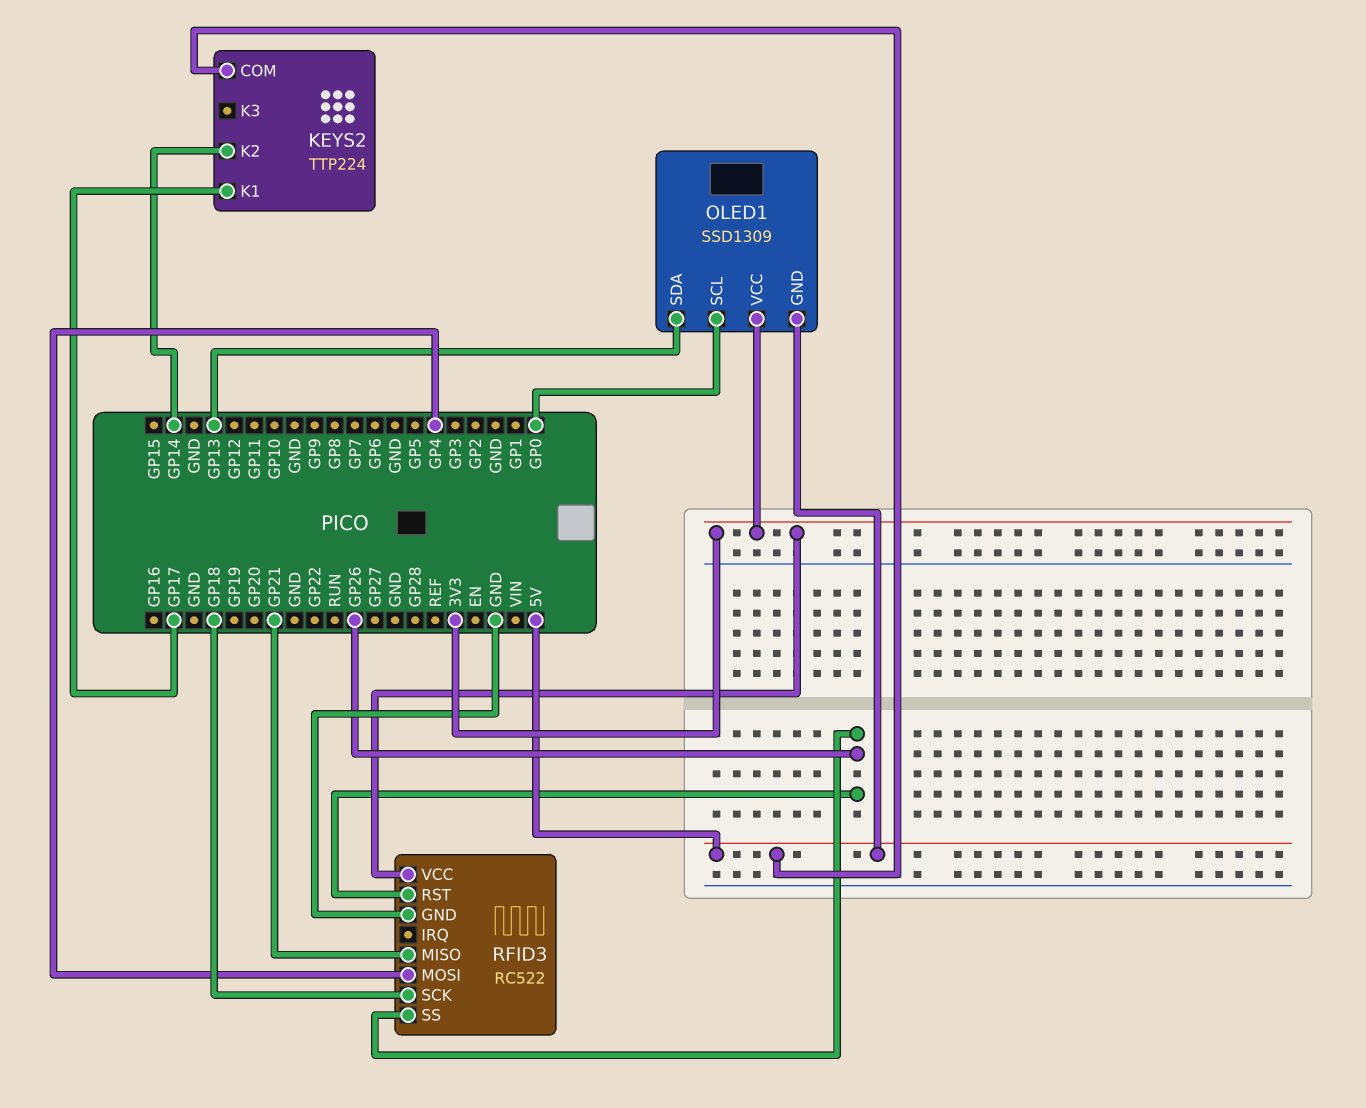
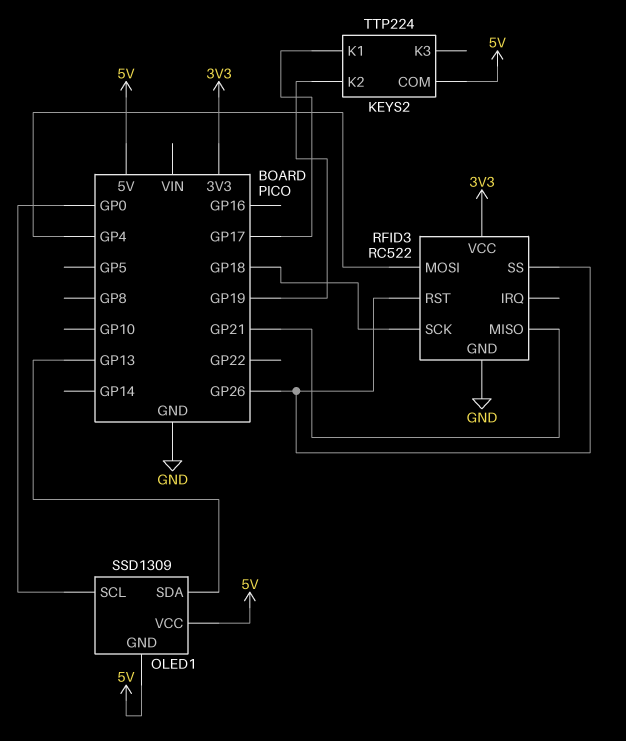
KEYS2 pin K2: GP14 -> GP19
OLED1 pin VCC: 3V3 -> 5V

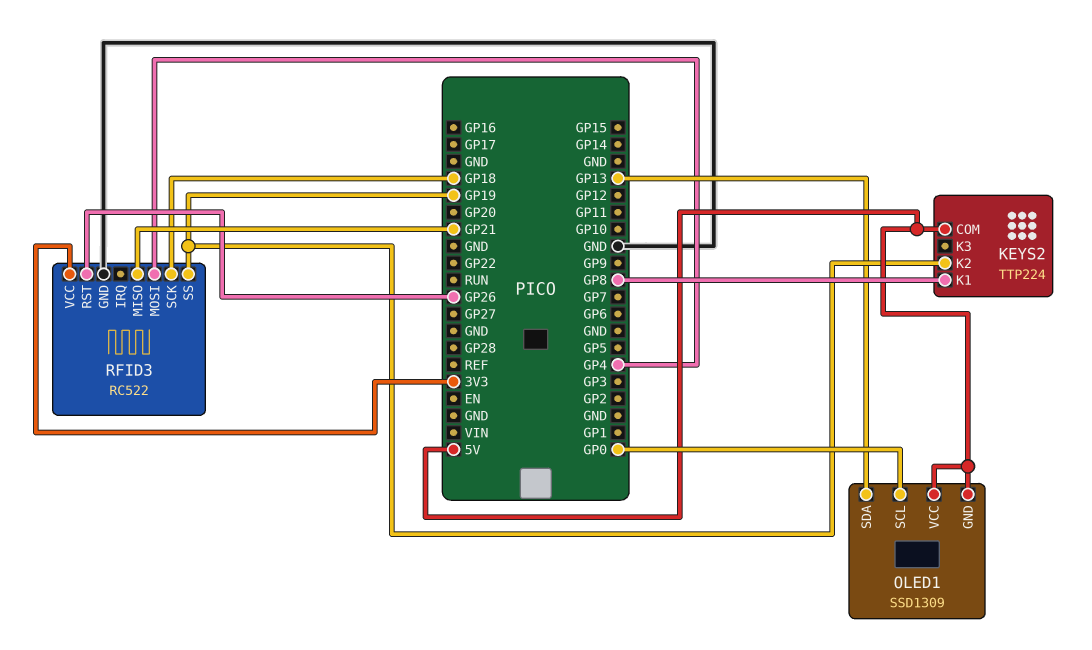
KEYS2 pin K1: GP17 -> GP8
RFID3 pin SS: GP26 -> GP19

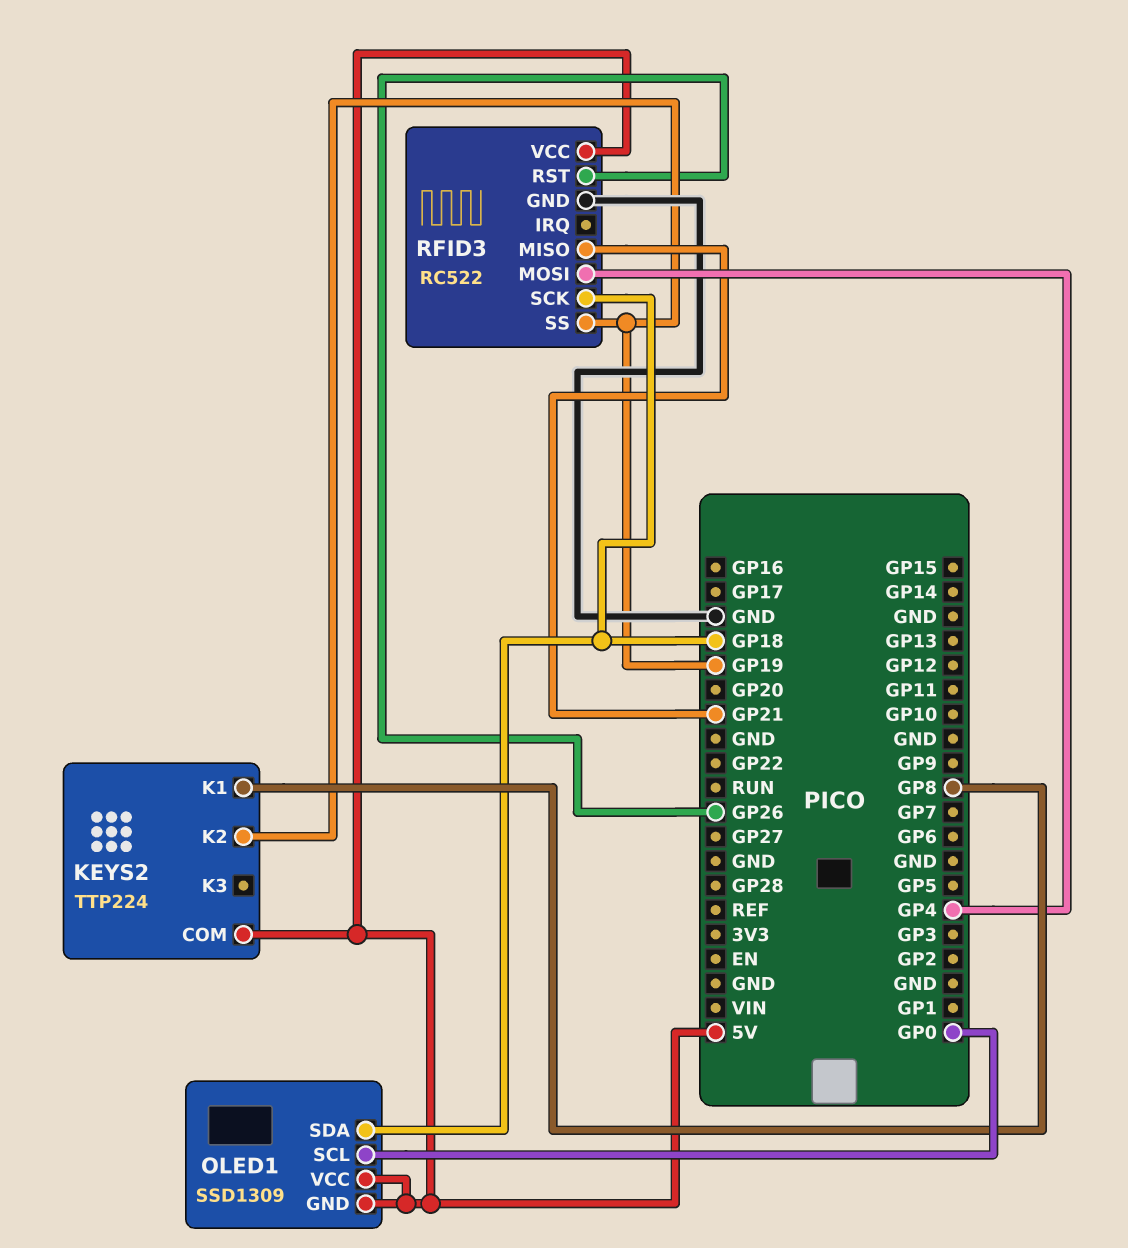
OLED1 pin SDA: GP13 -> GP18
RFID3 pin VCC: 3V3 -> 5V

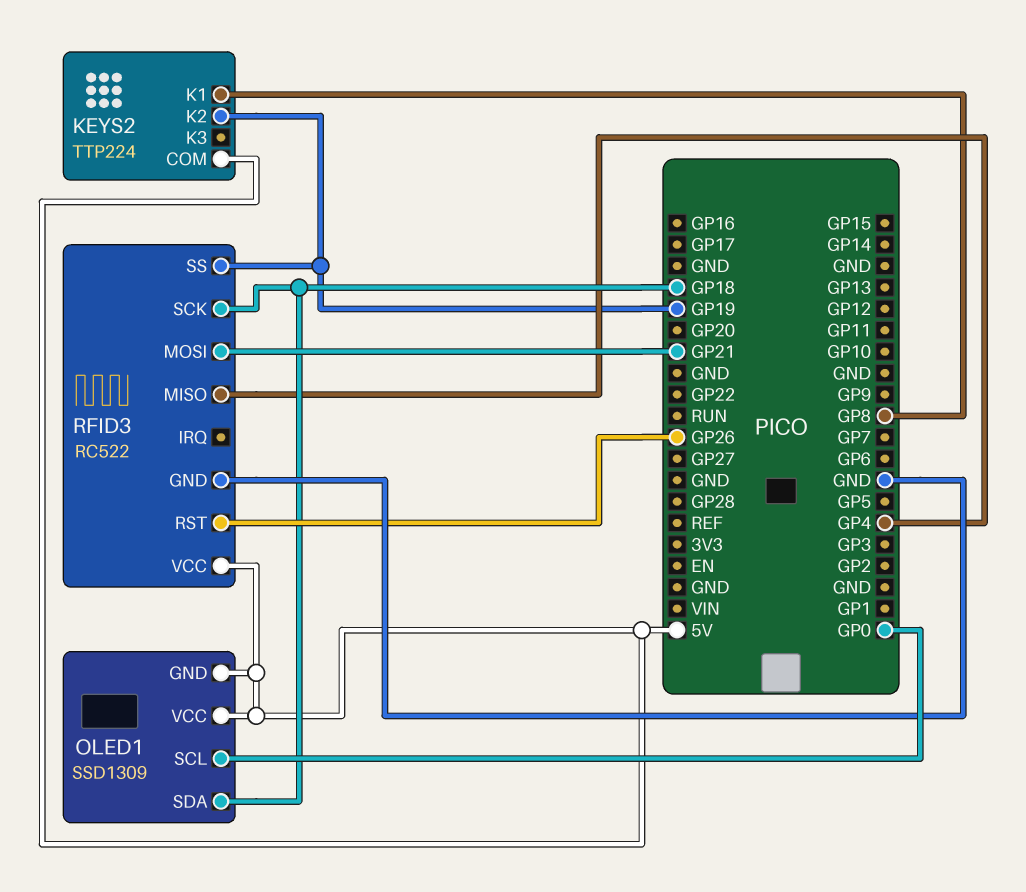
RFID3 pin MISO: GP21 -> GP4
RFID3 pin MOSI: GP4 -> GP21

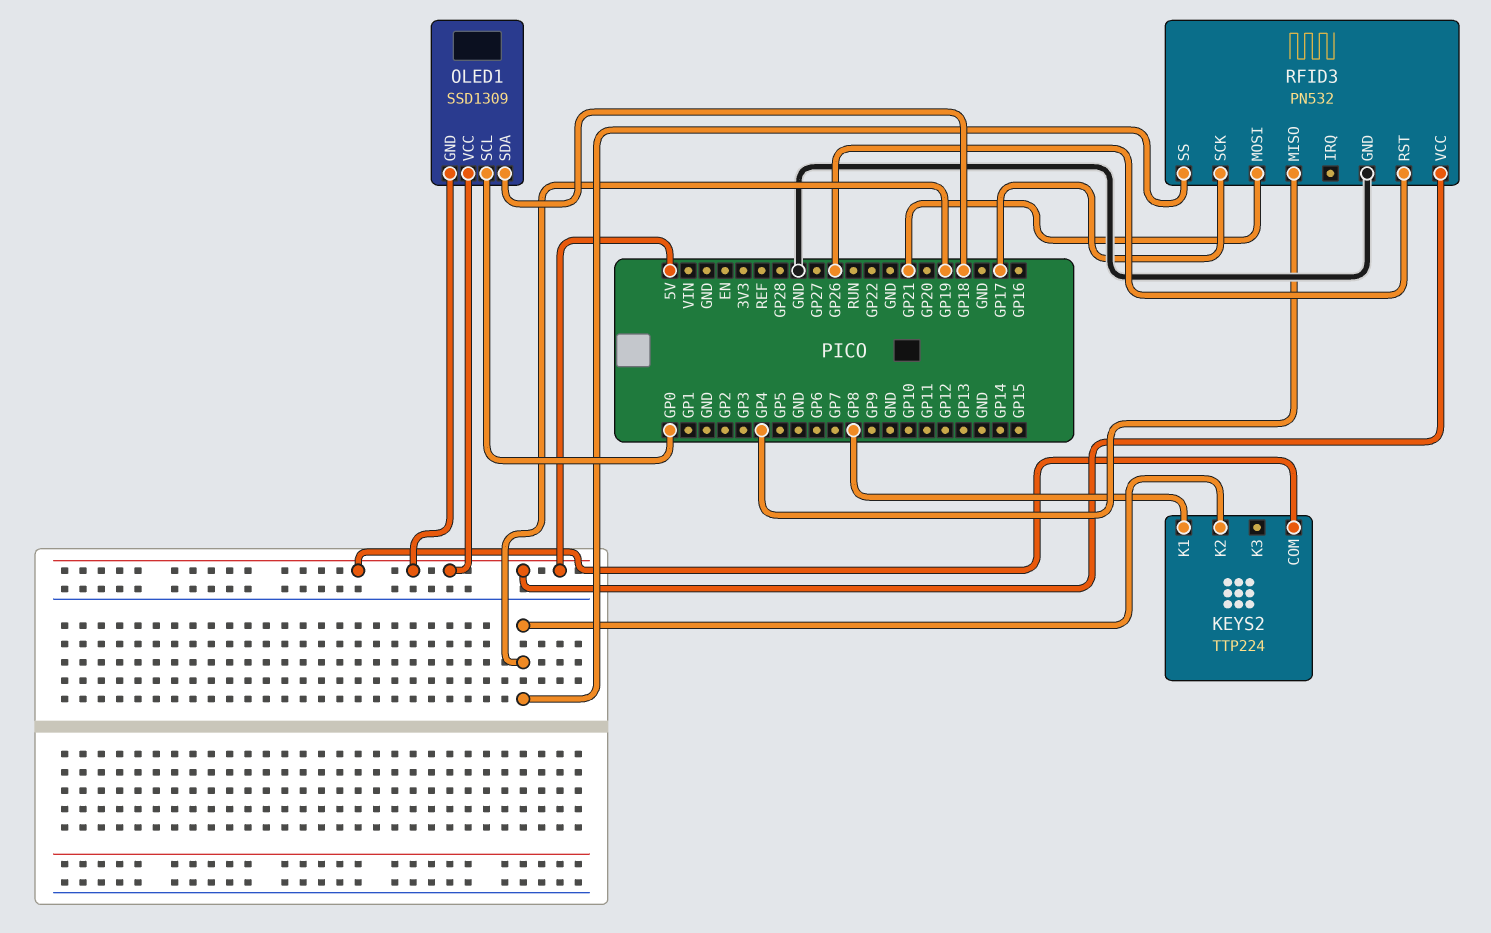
RFID3: RC522 -> PN532
RFID3 pin SCK: GP18 -> GP17

